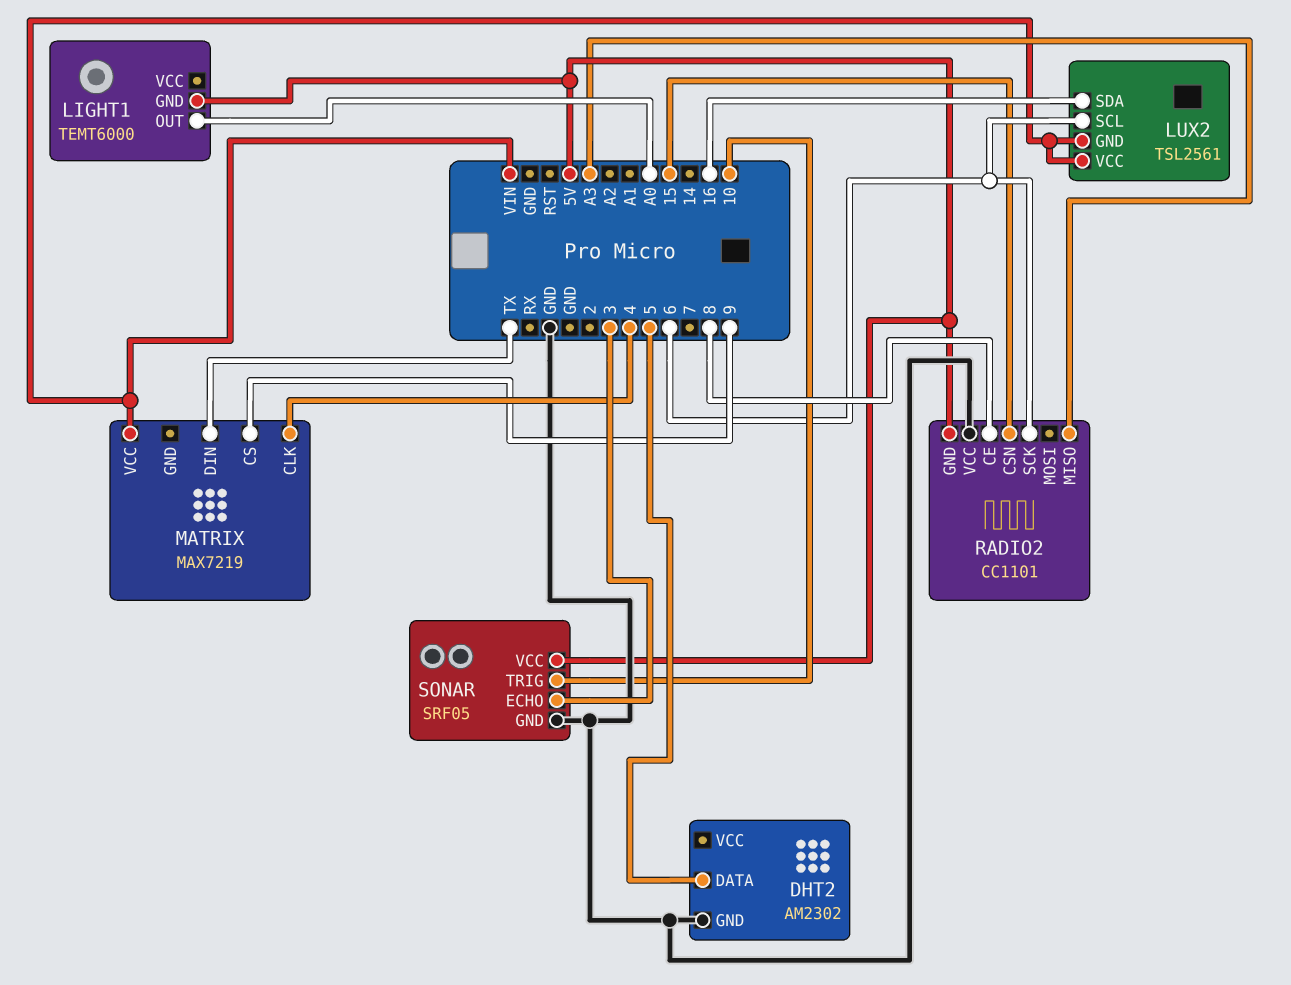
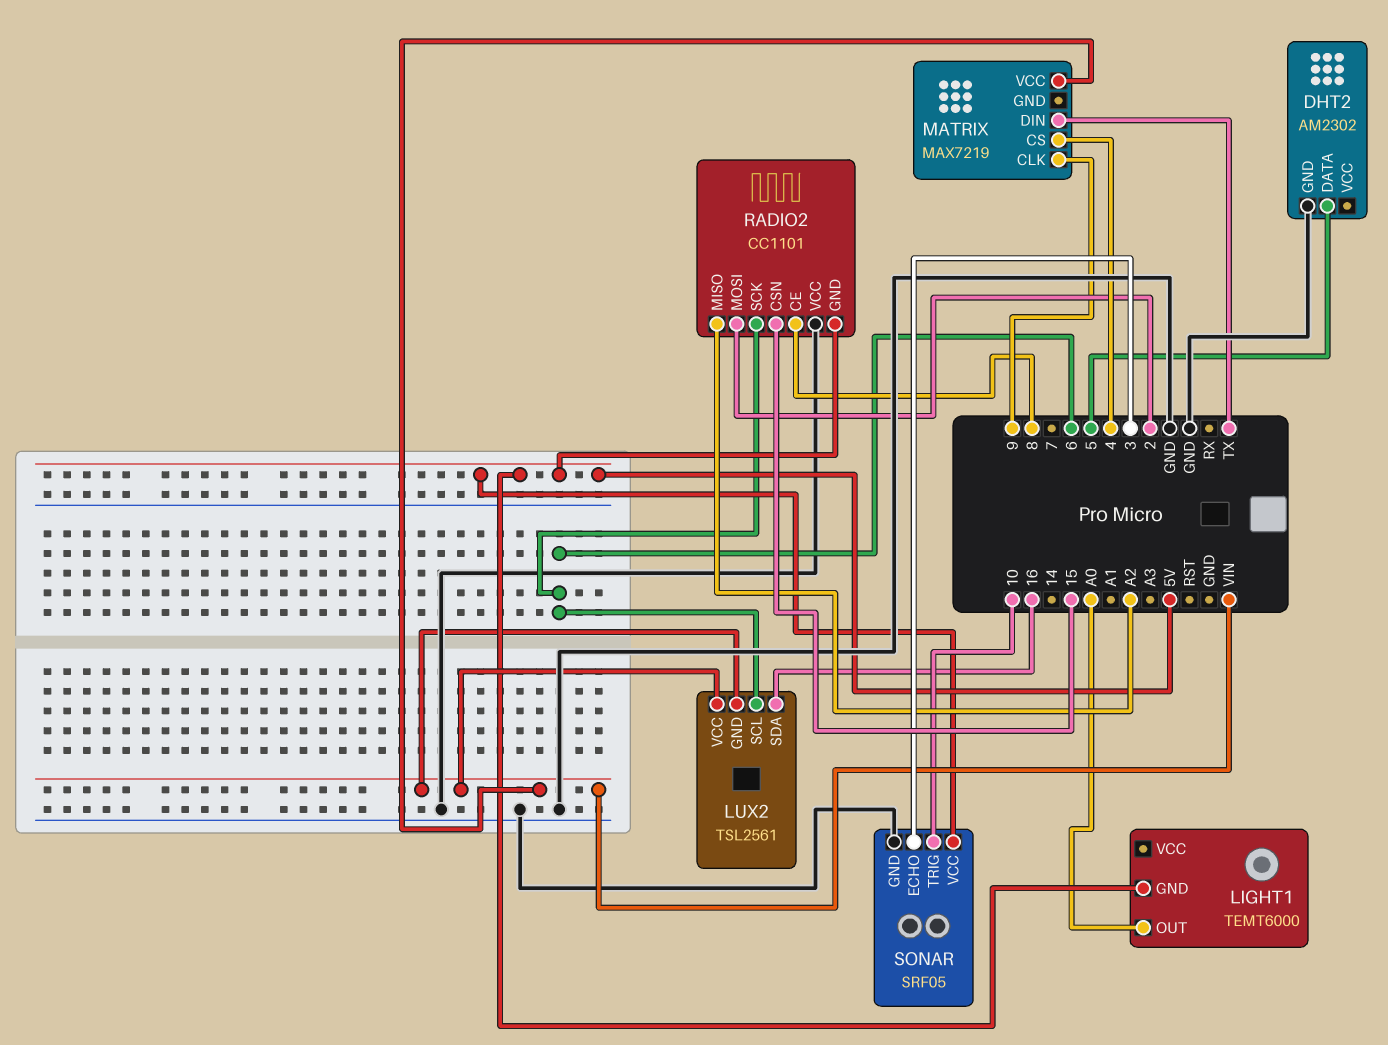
MATRIX pin CLK: 4 -> 9
MATRIX pin CS: 9 -> 4
RADIO2 pin MISO: A3 -> A2
RADIO2 pin MOSI: none -> 2

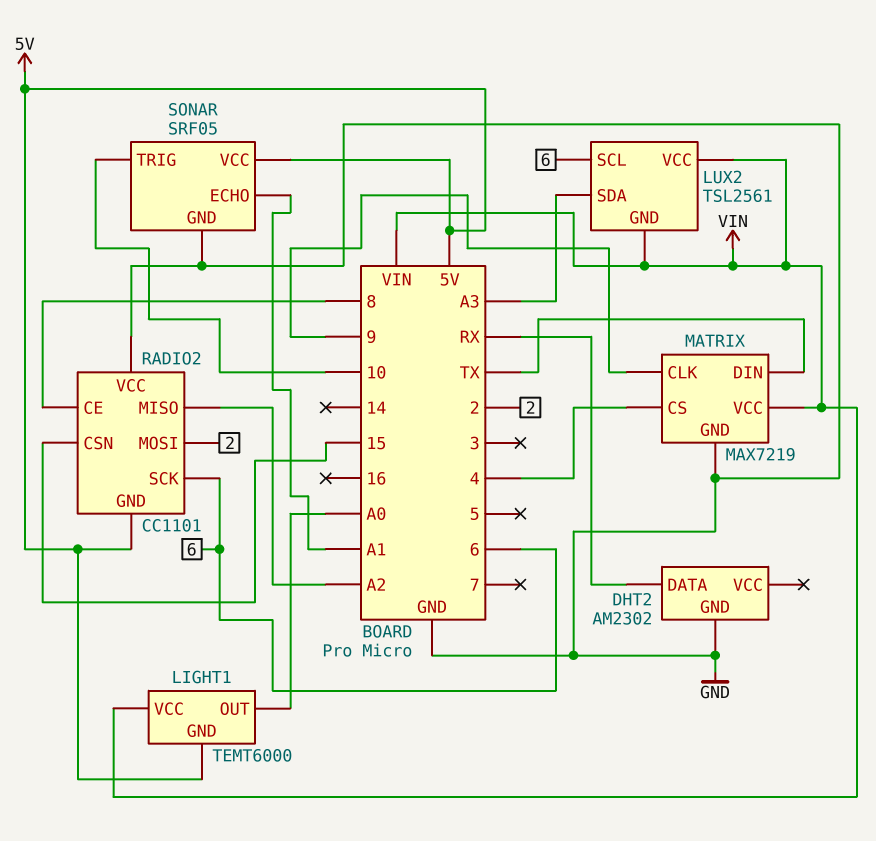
DHT2 pin DATA: 5 -> RX
LIGHT1 pin VCC: none -> VIN
LUX2 pin SDA: 16 -> A3
MATRIX pin GND: none -> GND
SONAR pin ECHO: 3 -> A1

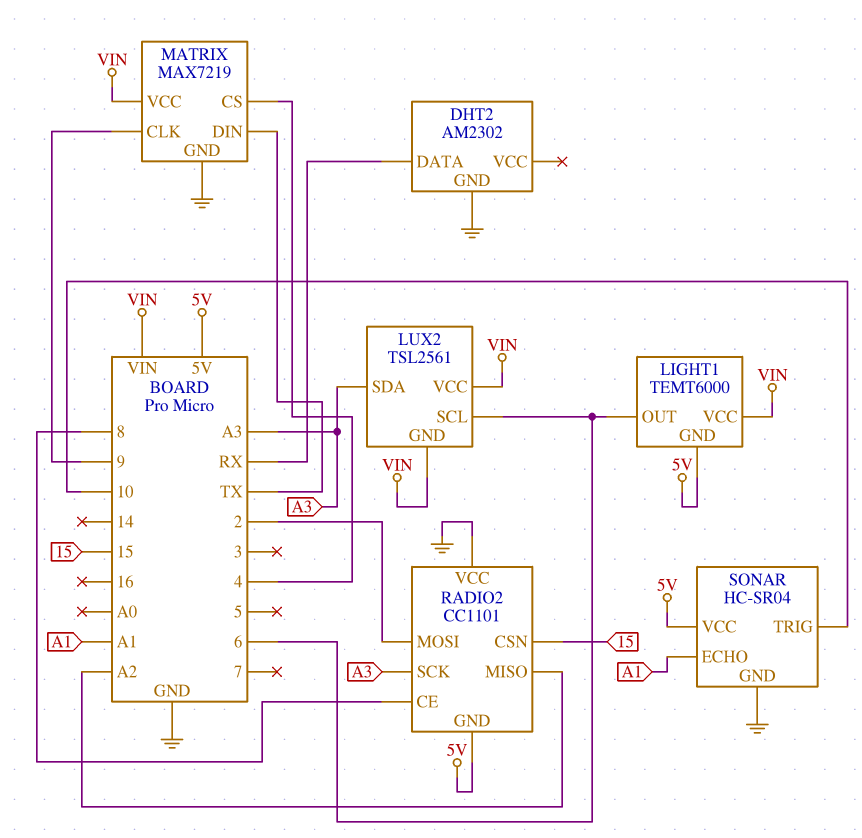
LIGHT1 pin OUT: A0 -> 6
RADIO2 pin SCK: 6 -> A3
SONAR: SRF05 -> HC-SR04

